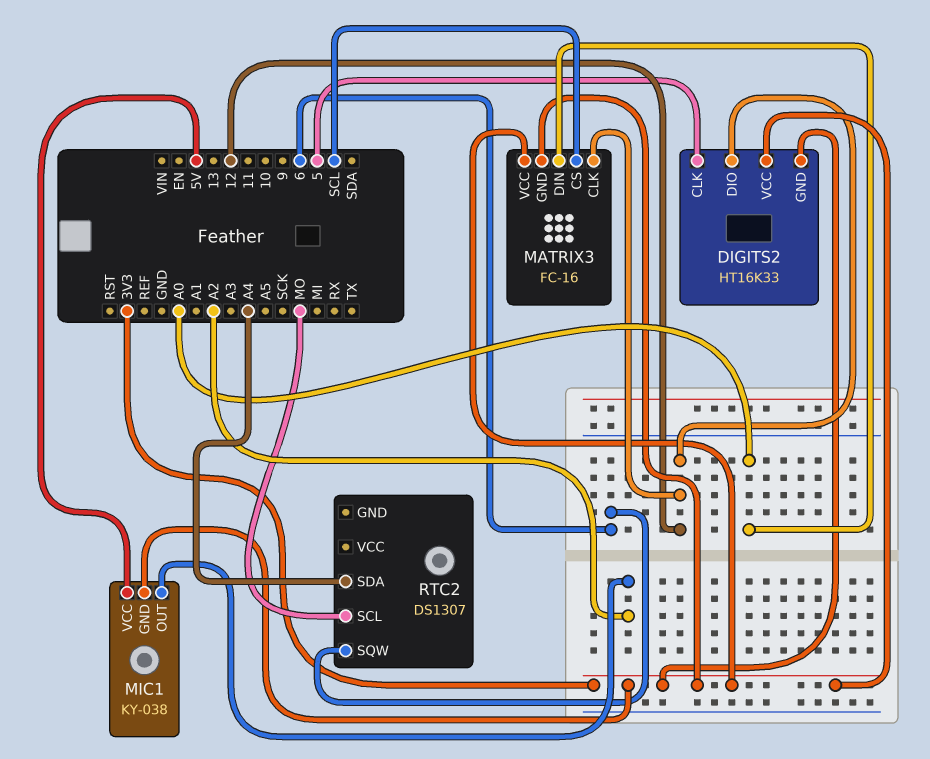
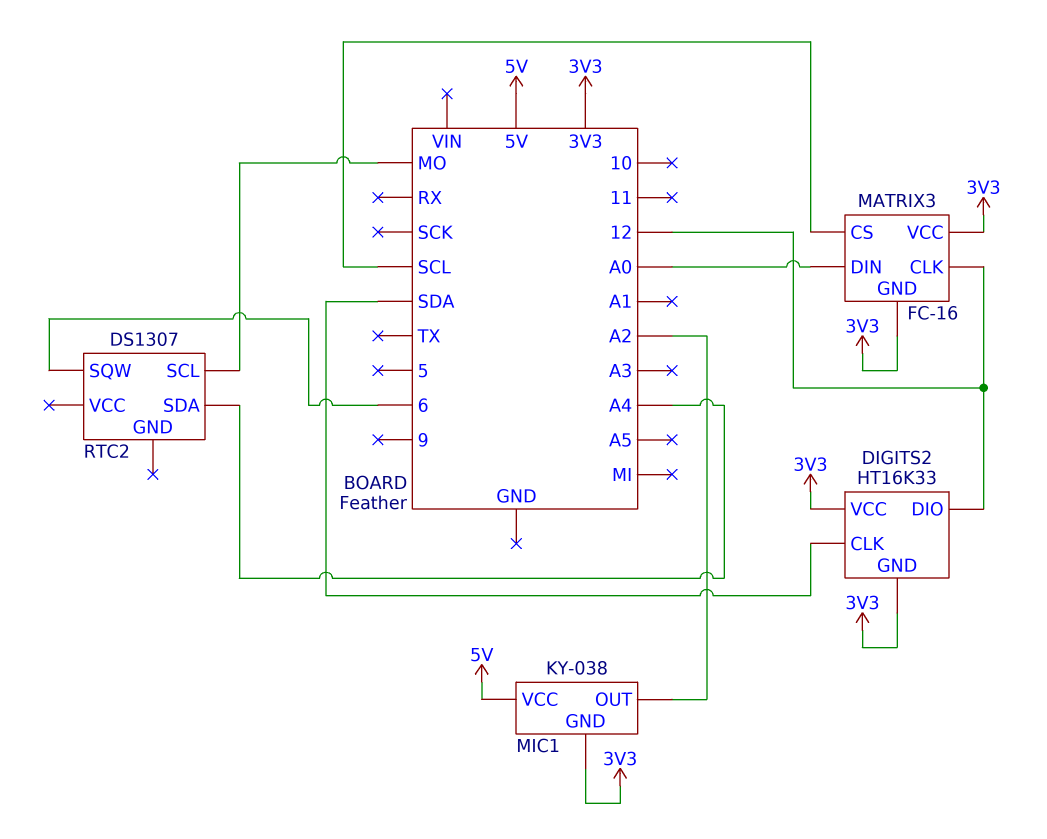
DIGITS2 pin CLK: 5 -> SDA

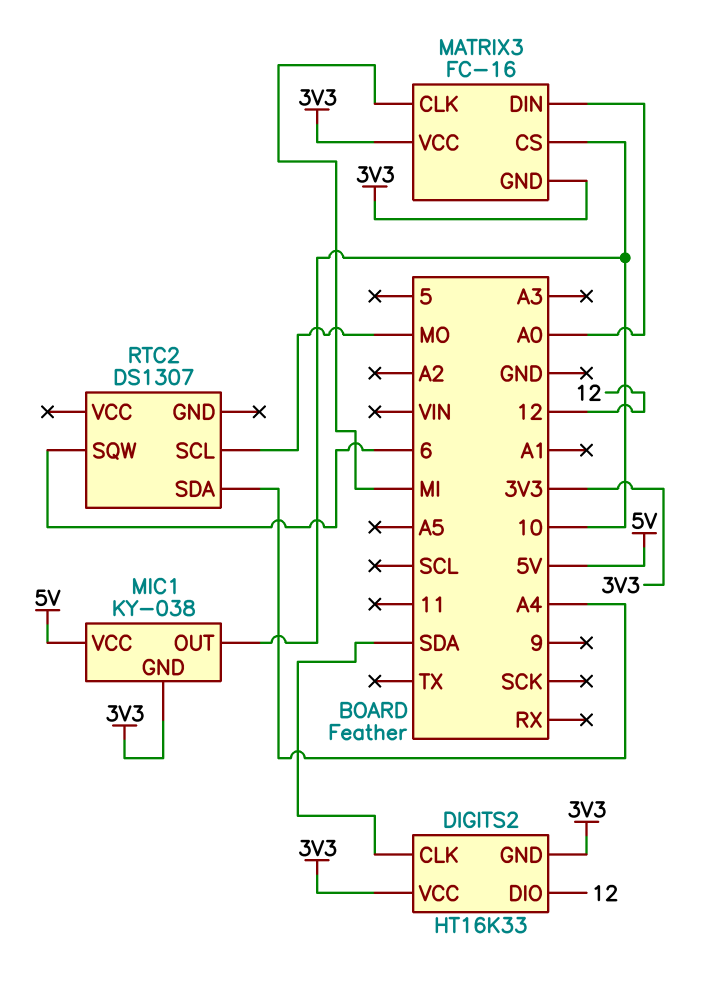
MATRIX3 pin CLK: 12 -> MI
MATRIX3 pin CS: SCL -> 10
MIC1 pin OUT: A2 -> 10

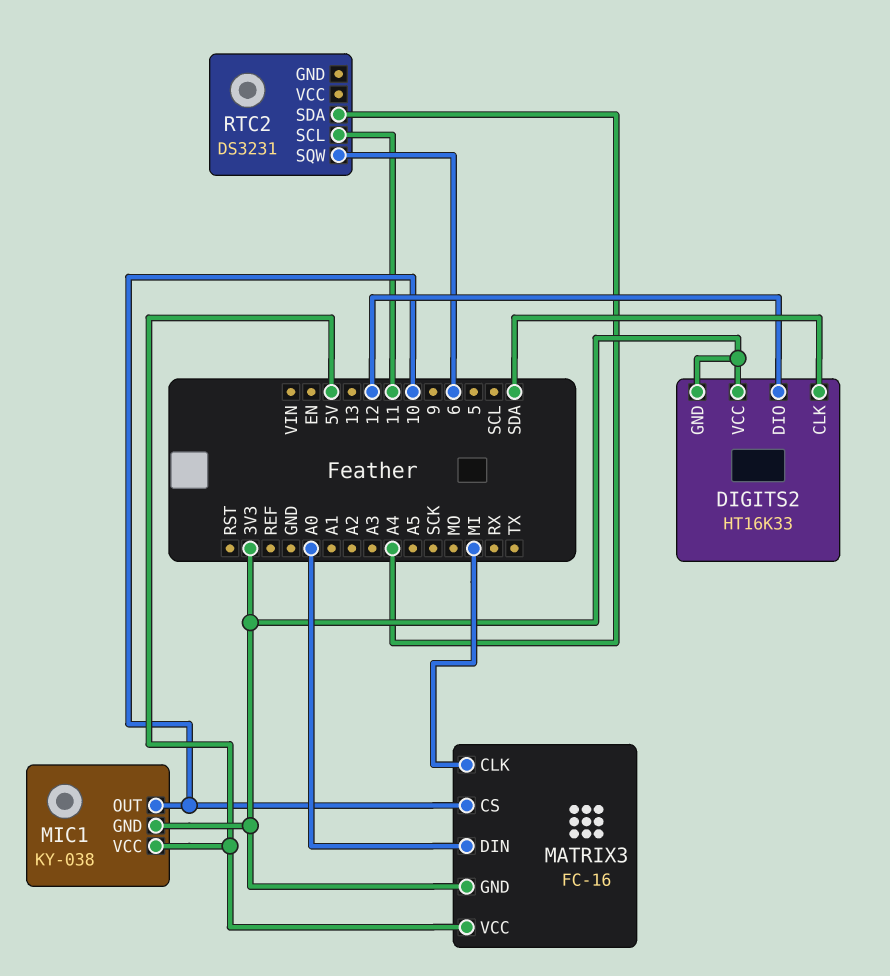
MATRIX3 pin VCC: 3V3 -> 5V
RTC2: DS1307 -> DS3231
RTC2 pin SCL: MO -> 11

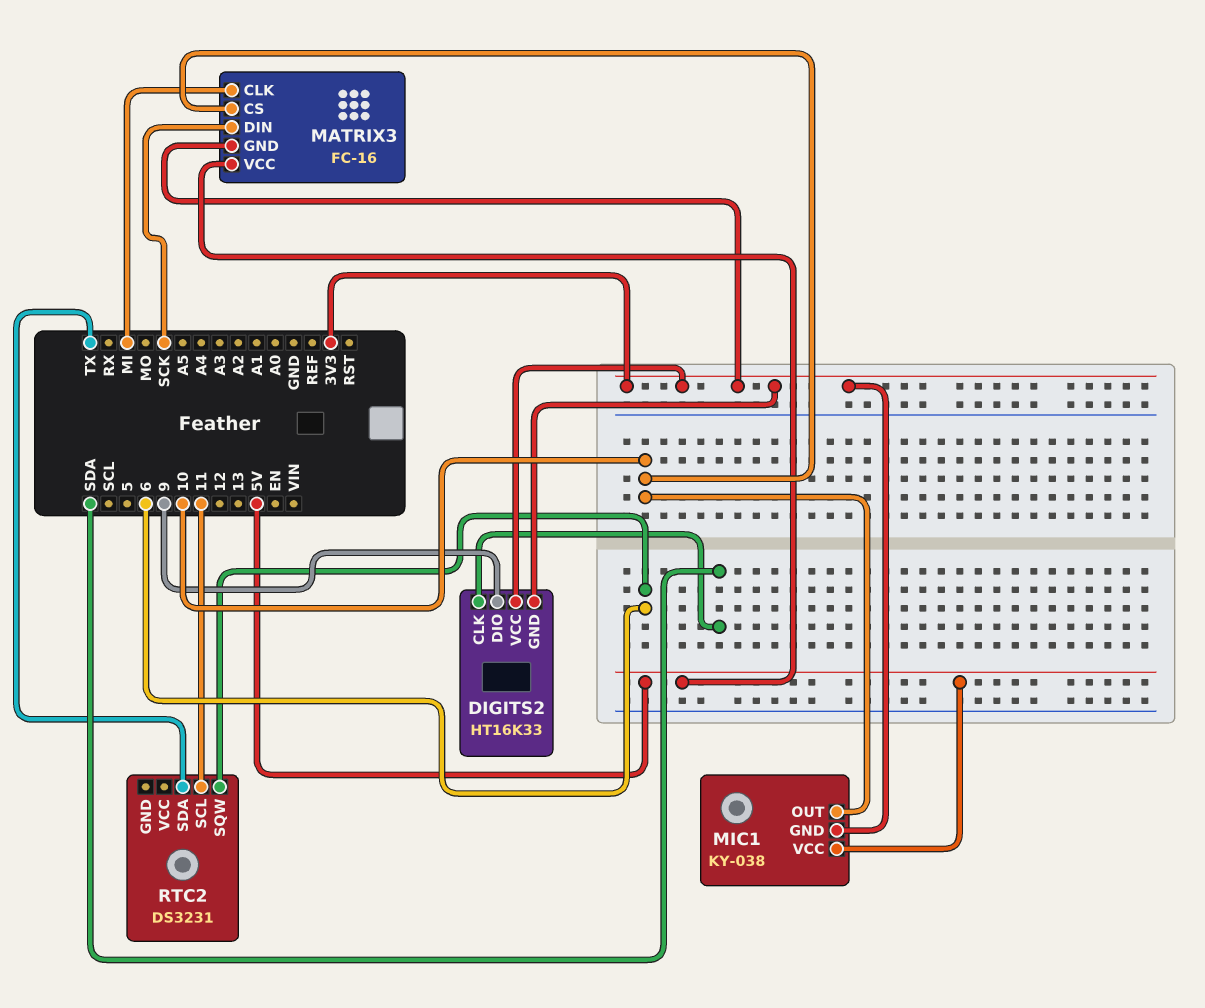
DIGITS2 pin DIO: 12 -> 9
MATRIX3 pin DIN: A0 -> SCK
RTC2 pin SDA: A4 -> TX

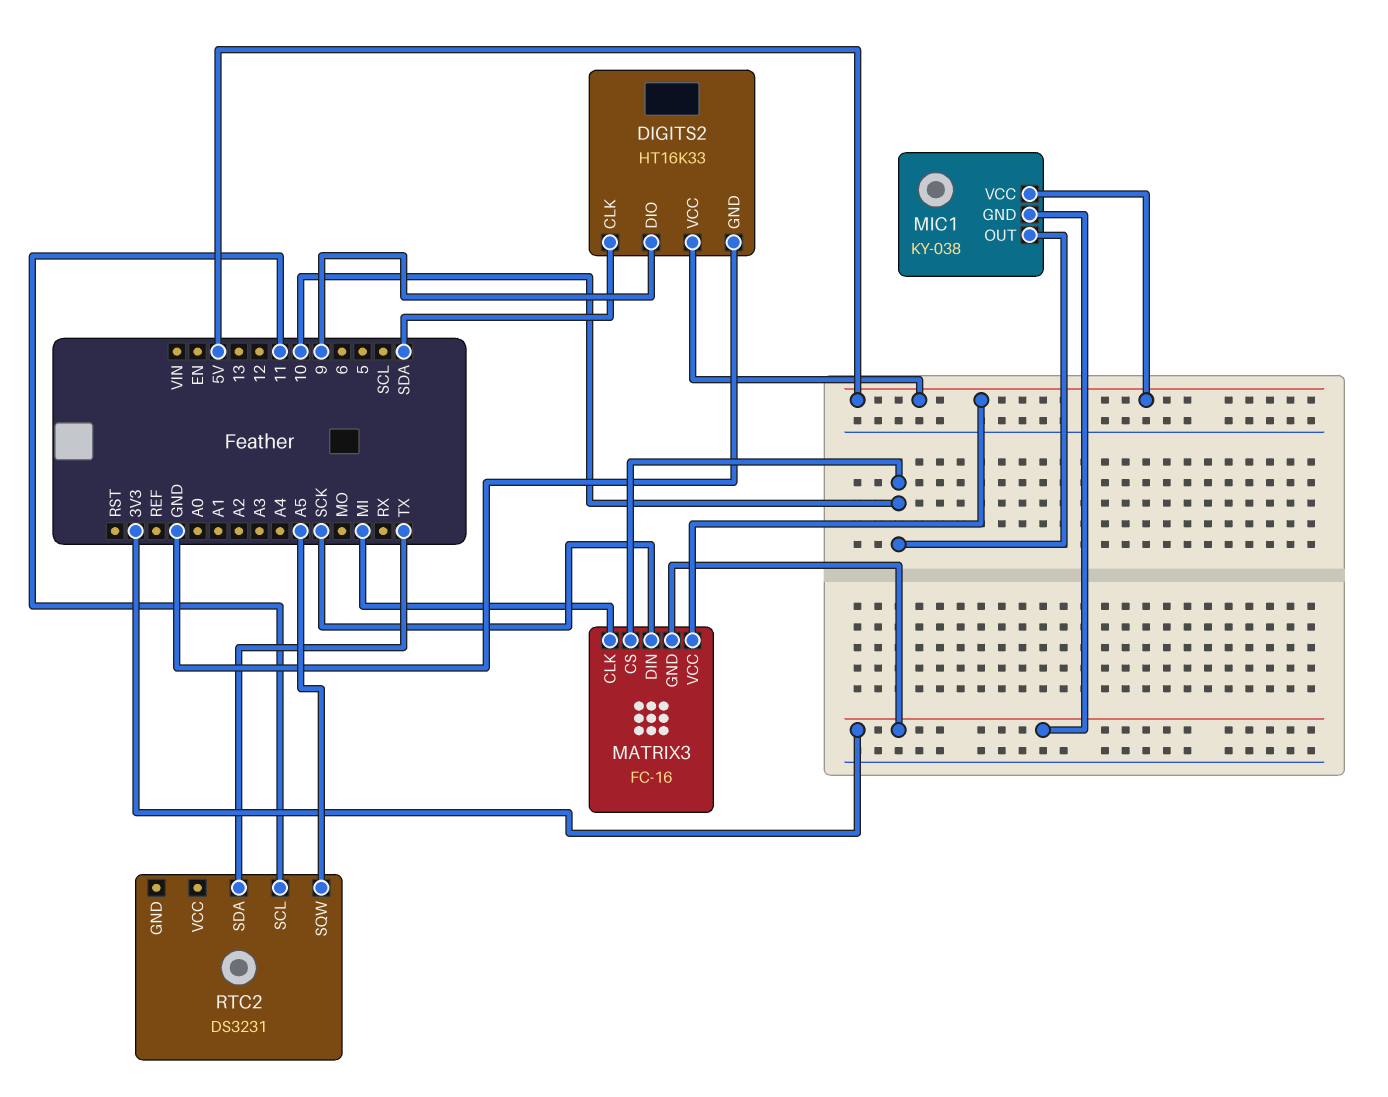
DIGITS2 pin GND: 3V3 -> GND
DIGITS2 pin VCC: 3V3 -> 5V
RTC2 pin SQW: 6 -> A5

